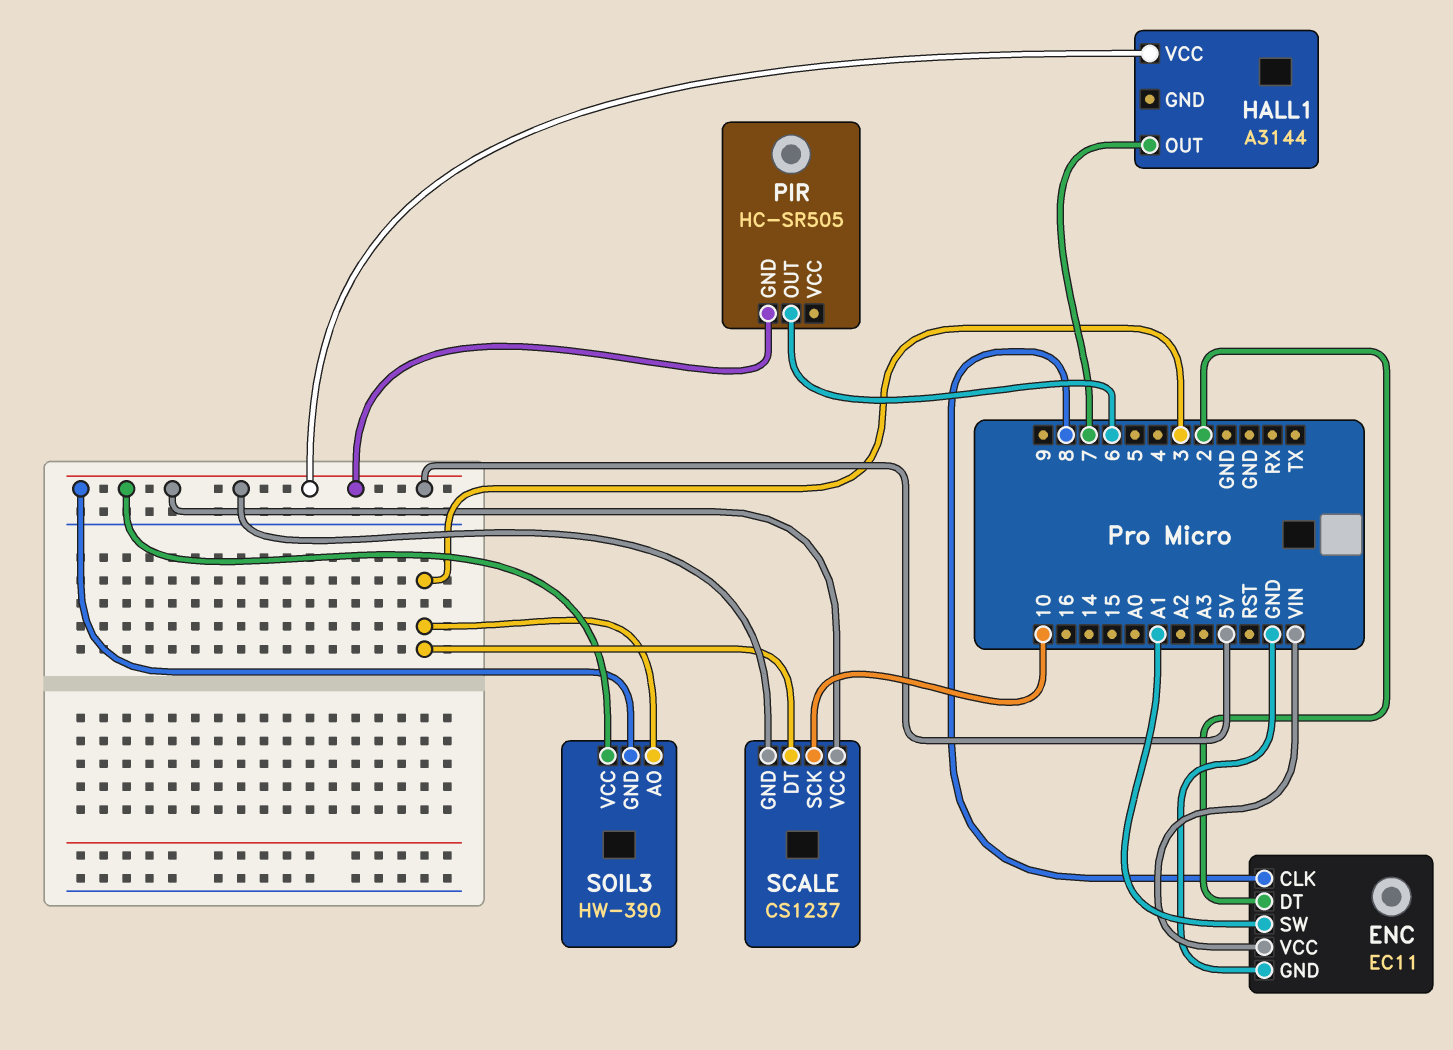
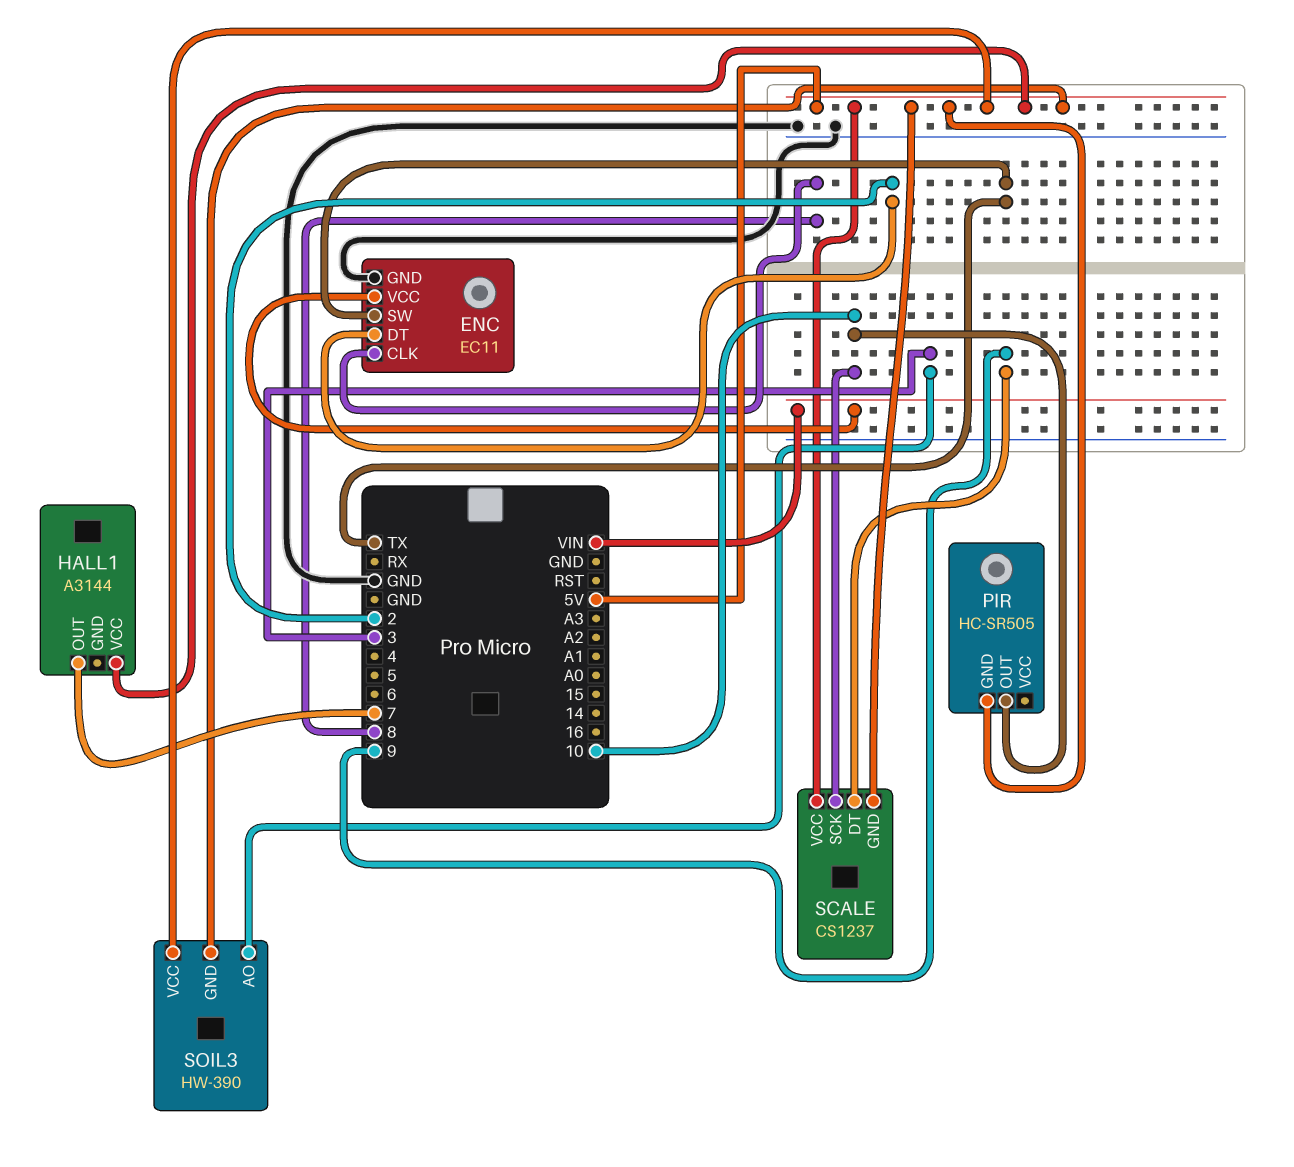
ENC pin SW: A1 -> TX
PIR pin OUT: 6 -> 10
SCALE pin DT: 3 -> 9

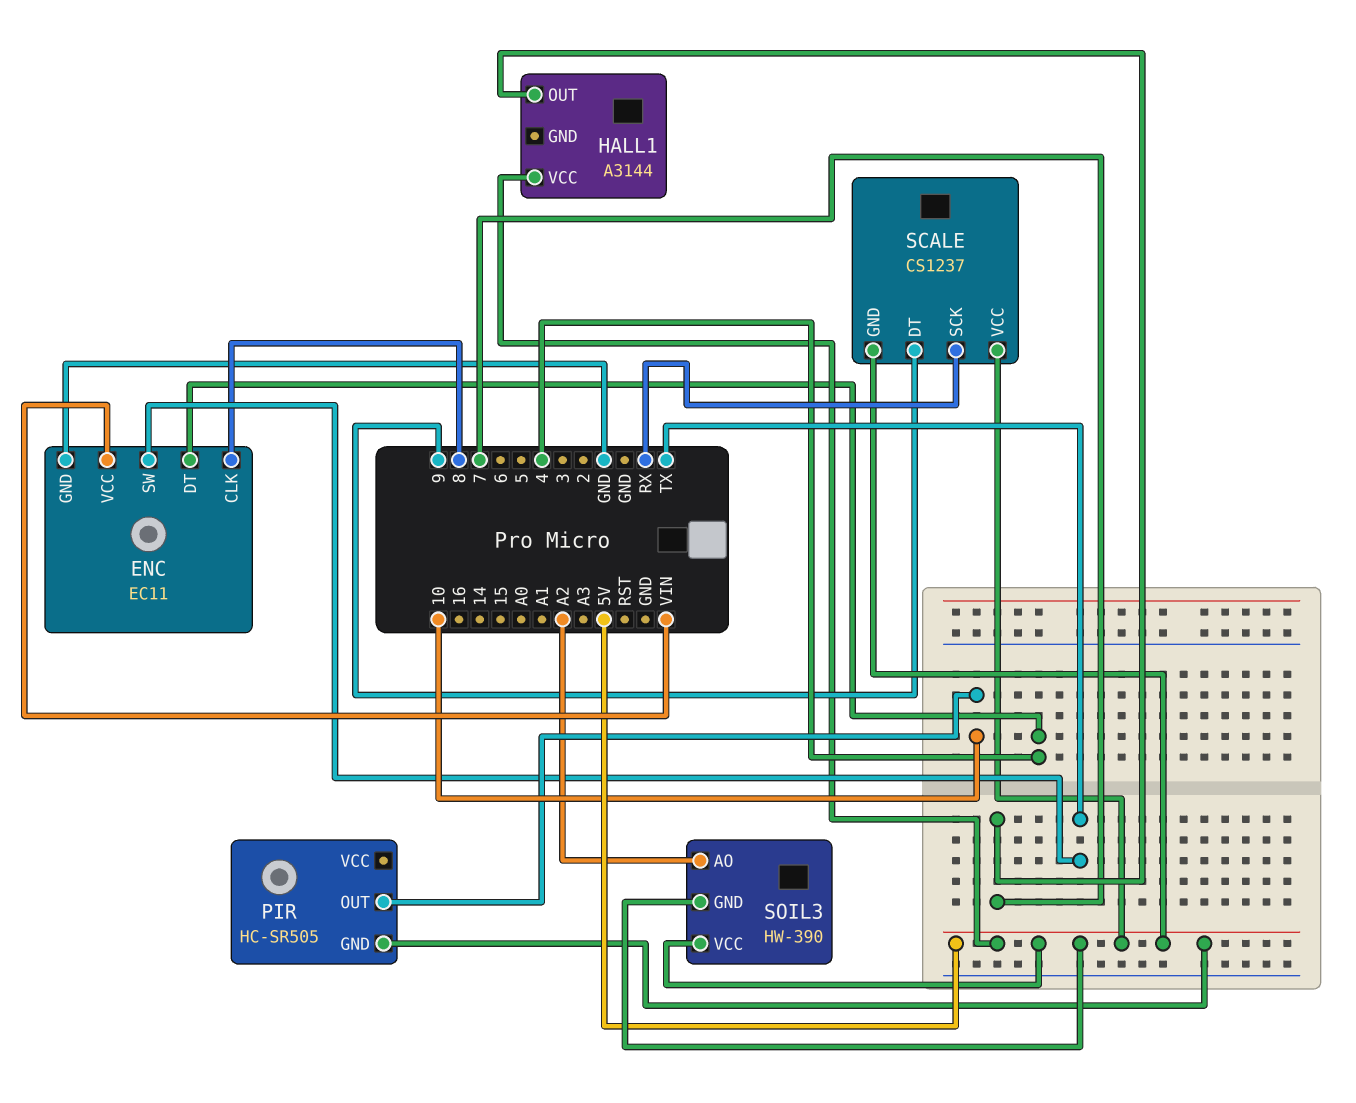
ENC pin DT: 2 -> 4
SCALE pin SCK: 10 -> RX
SOIL3 pin AO: 3 -> A2

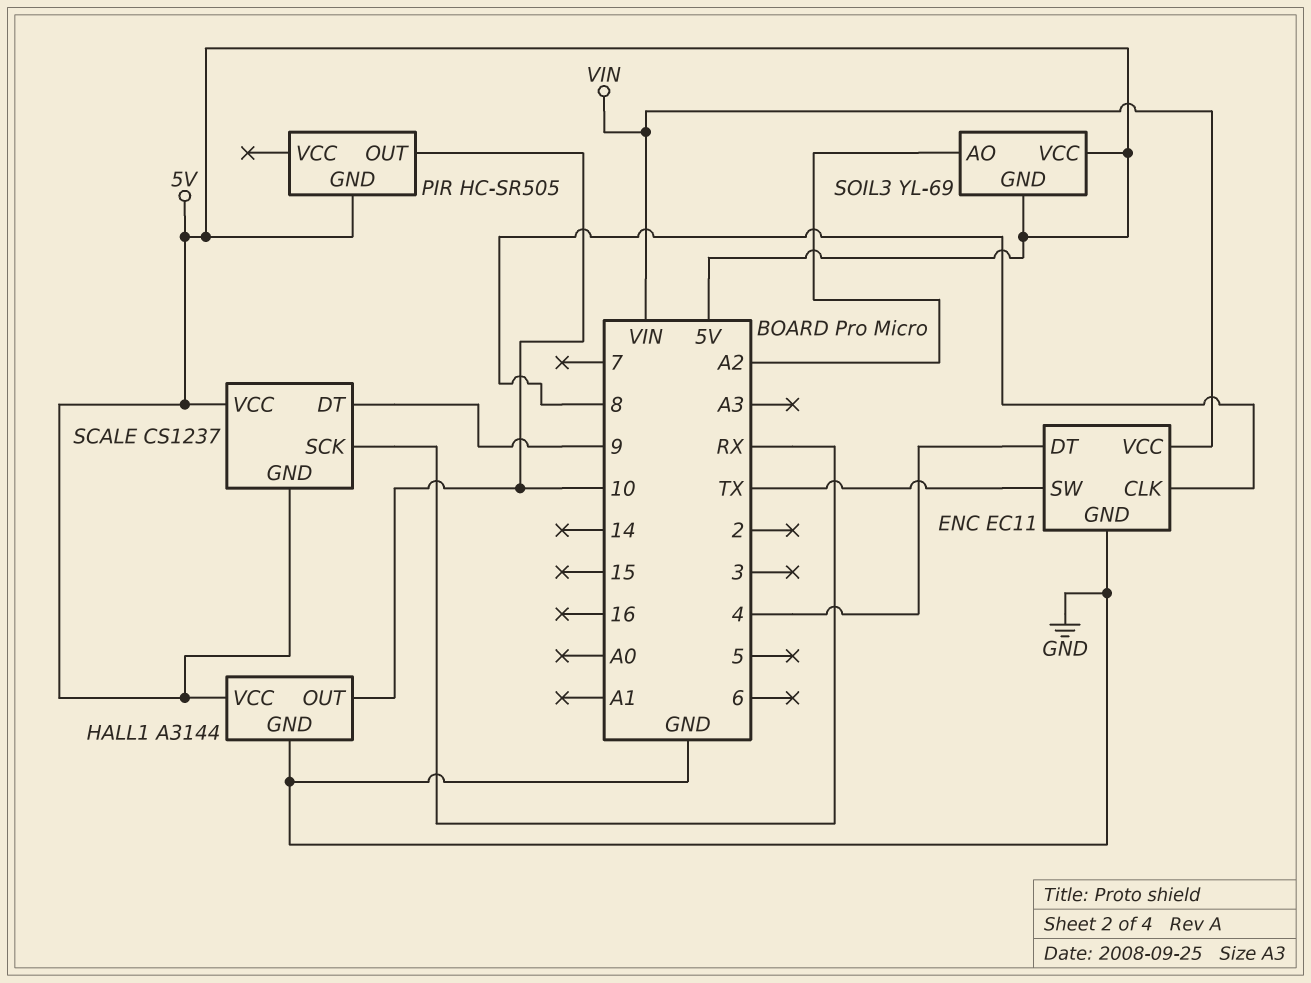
HALL1 pin GND: none -> GND
HALL1 pin OUT: 7 -> 10
SOIL3: HW-390 -> YL-69

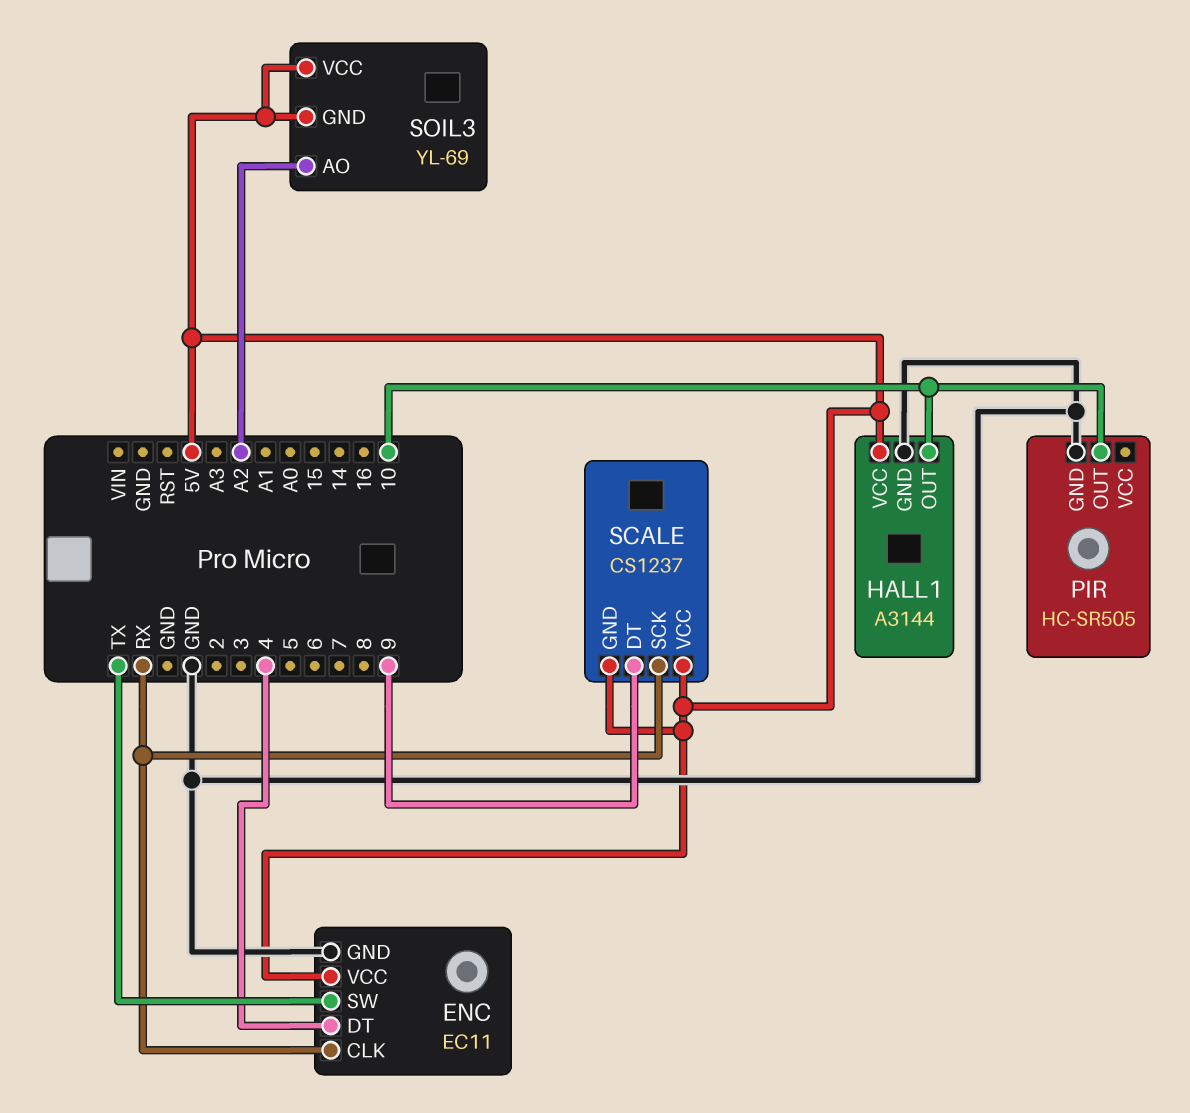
ENC pin CLK: 8 -> RX
ENC pin VCC: VIN -> 5V
PIR pin GND: 5V -> GND

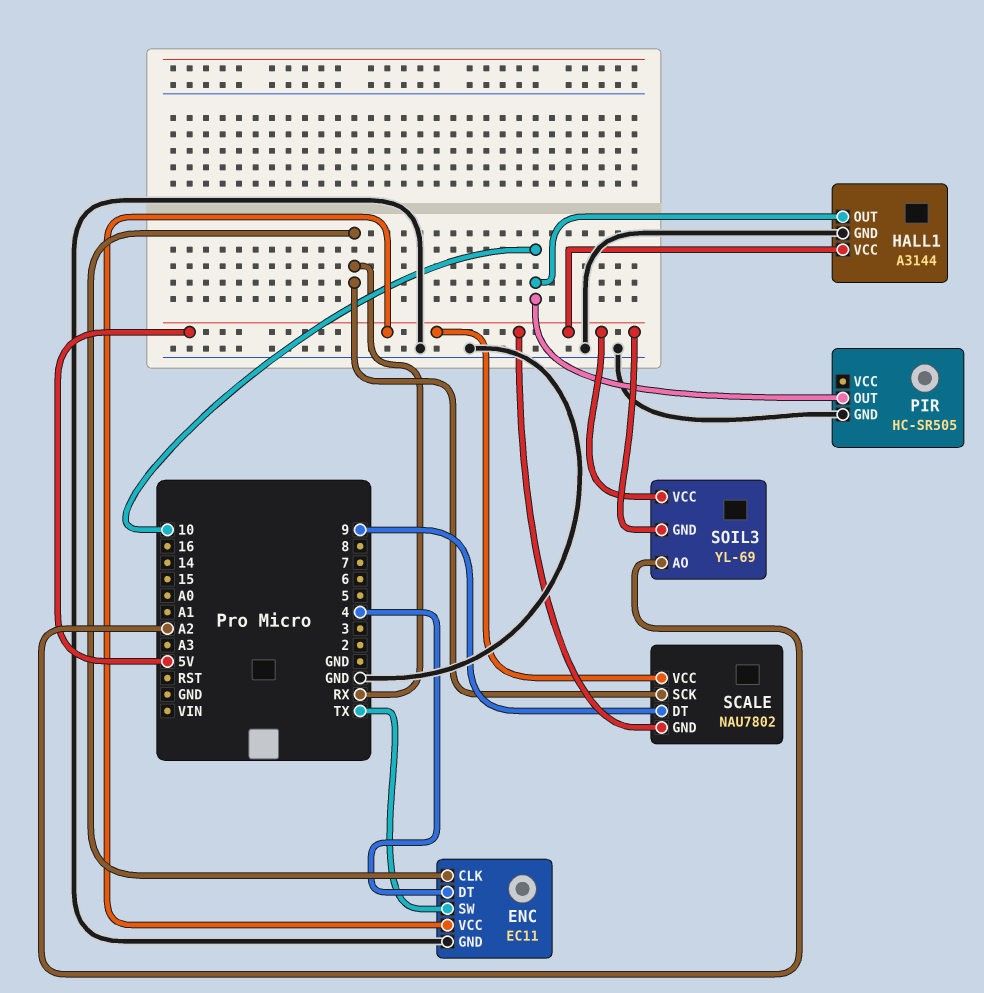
SCALE: CS1237 -> NAU7802

